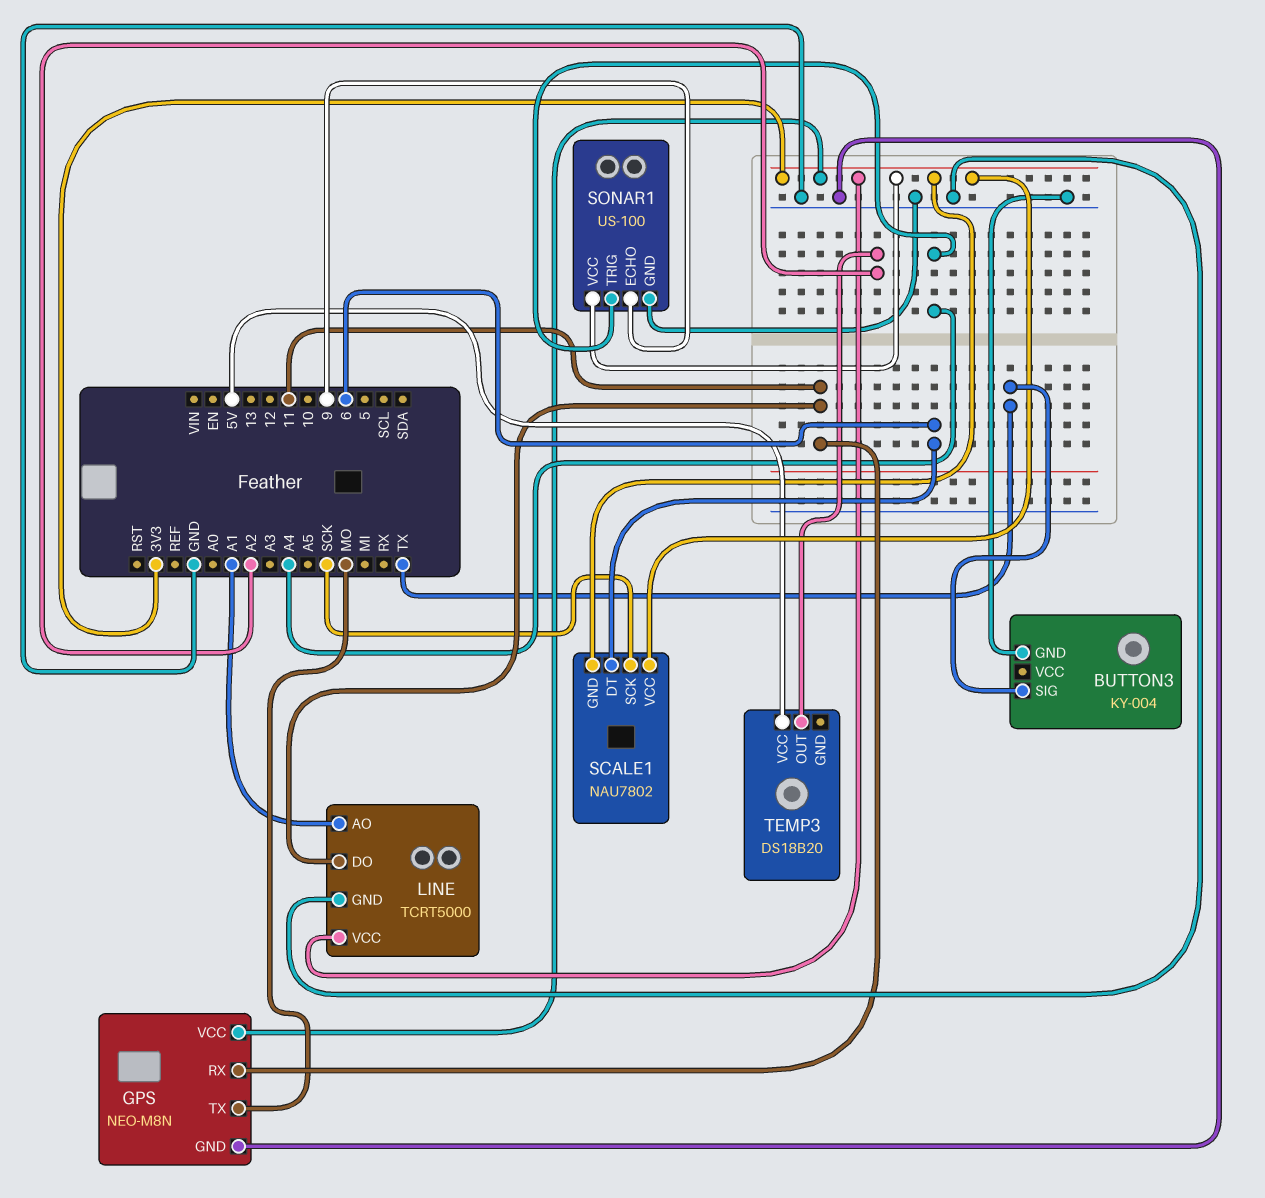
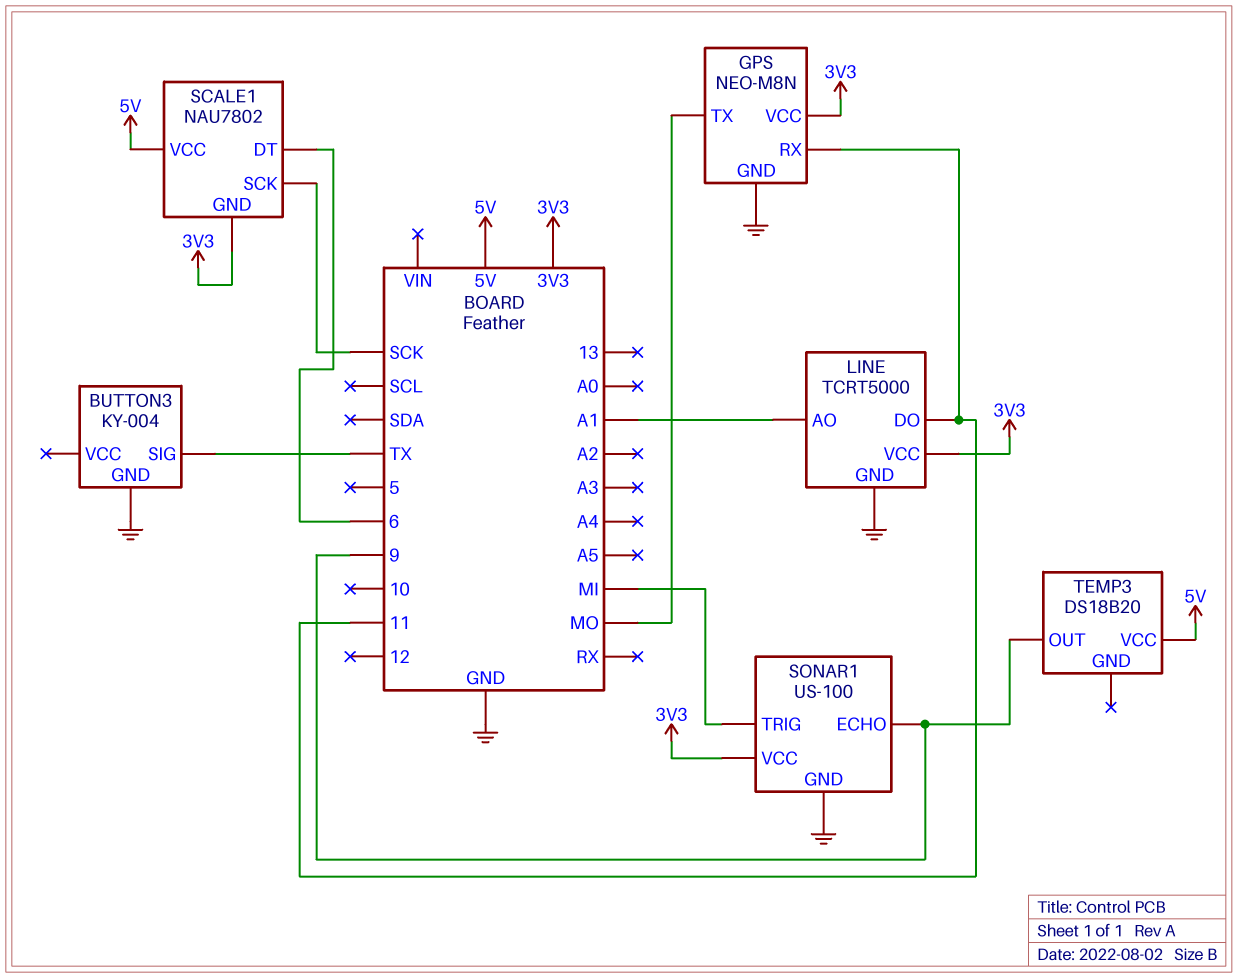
SCALE1 pin VCC: 3V3 -> 5V
SONAR1 pin TRIG: A4 -> MI
TEMP3 pin OUT: A2 -> 9

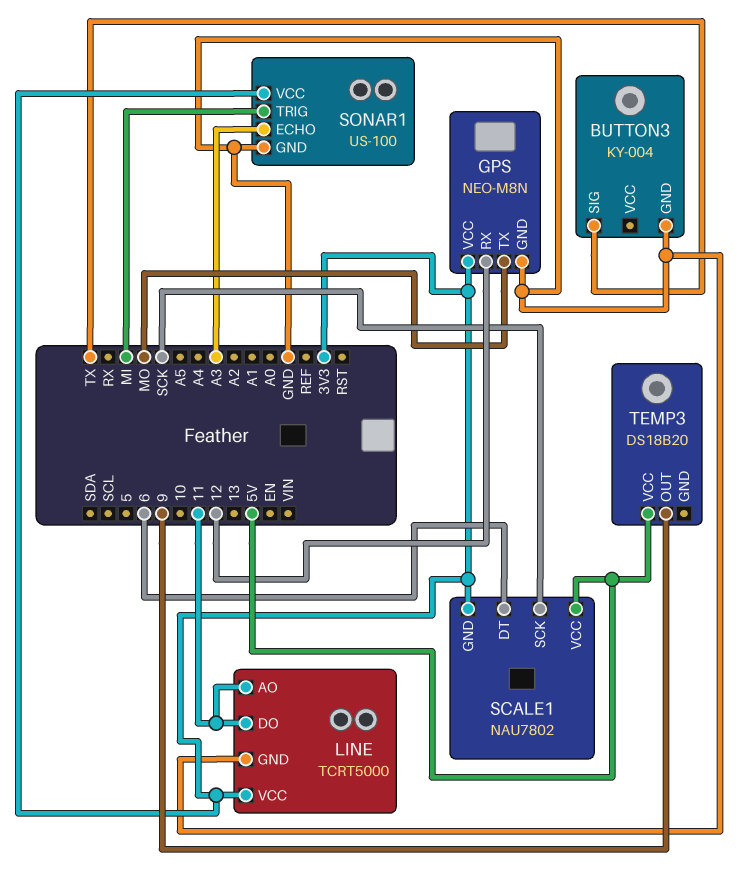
GPS pin RX: 11 -> 12
LINE pin AO: A1 -> 11
SONAR1 pin ECHO: 9 -> A3

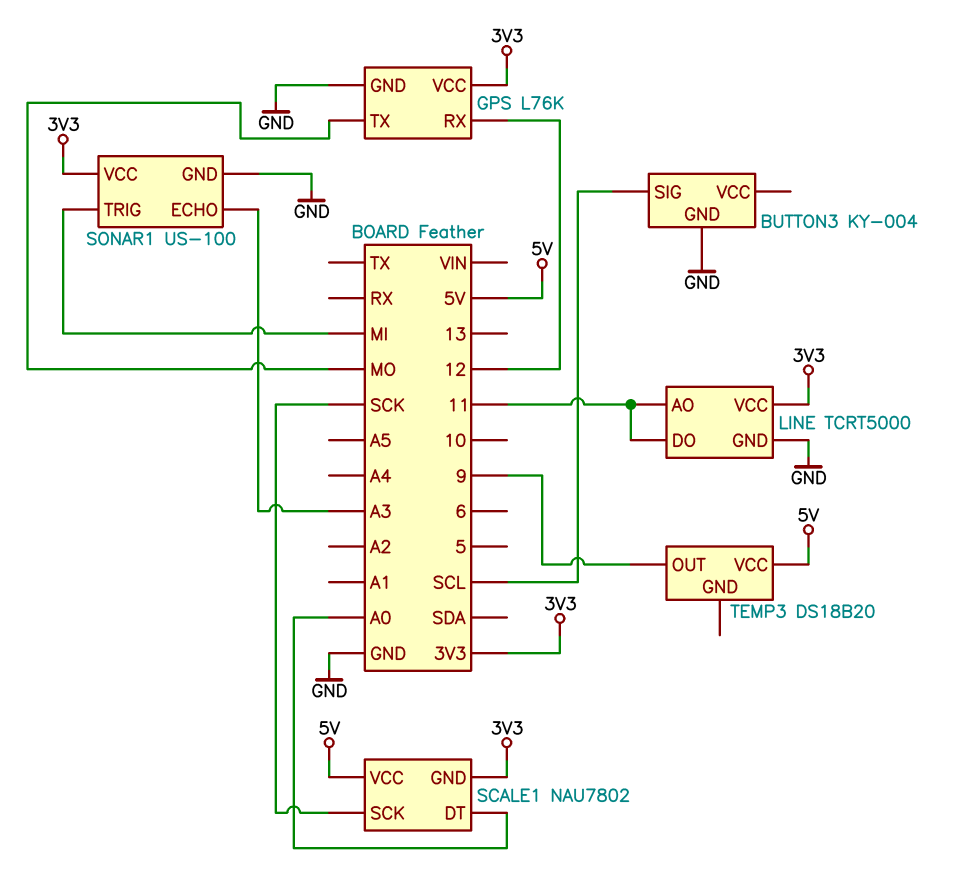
BUTTON3 pin SIG: TX -> SCL
GPS: NEO-M8N -> L76K
SCALE1 pin DT: 6 -> A0

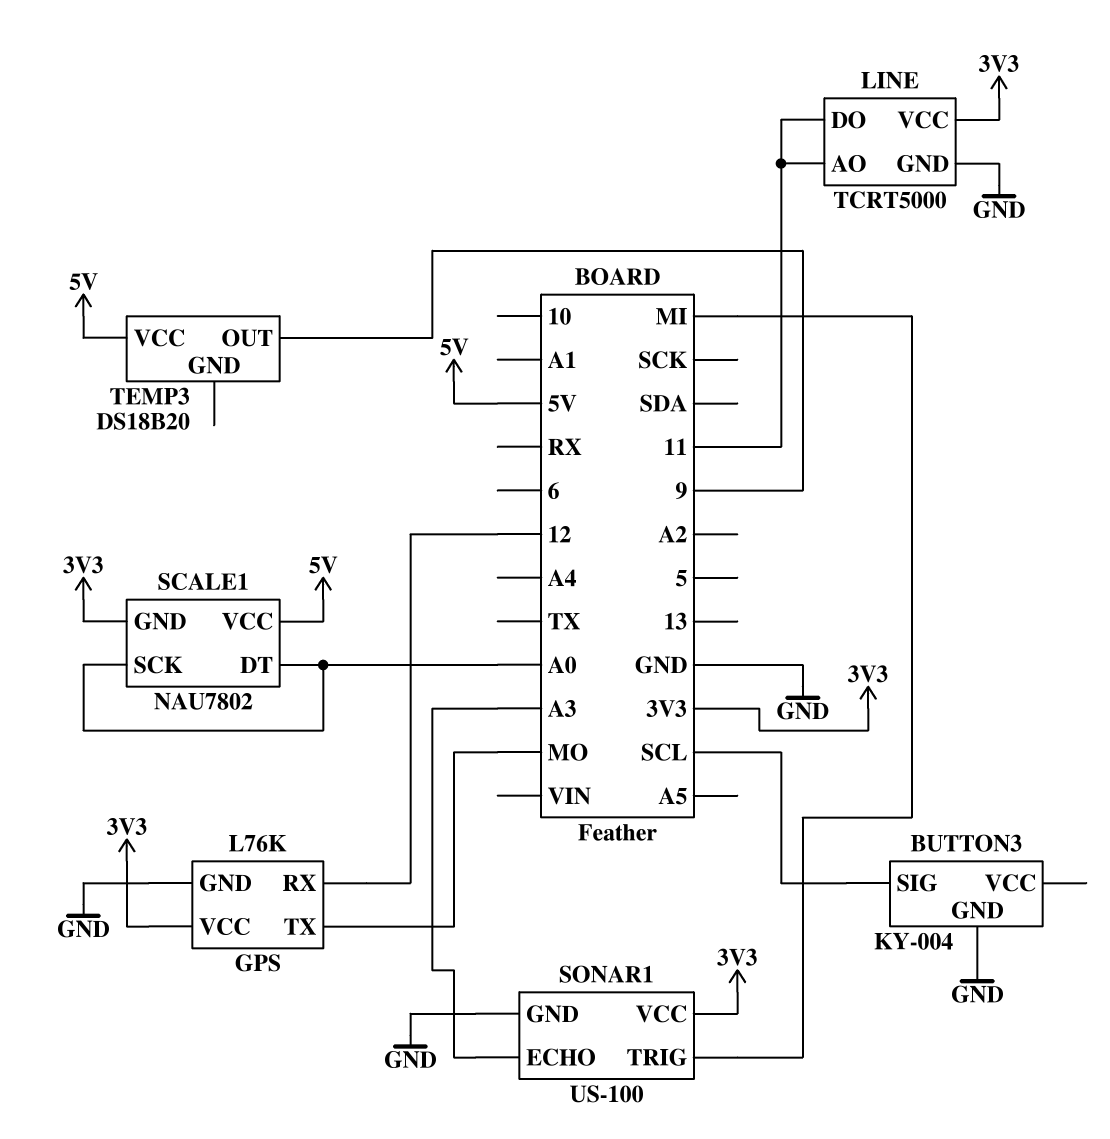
SCALE1 pin SCK: SCK -> A0

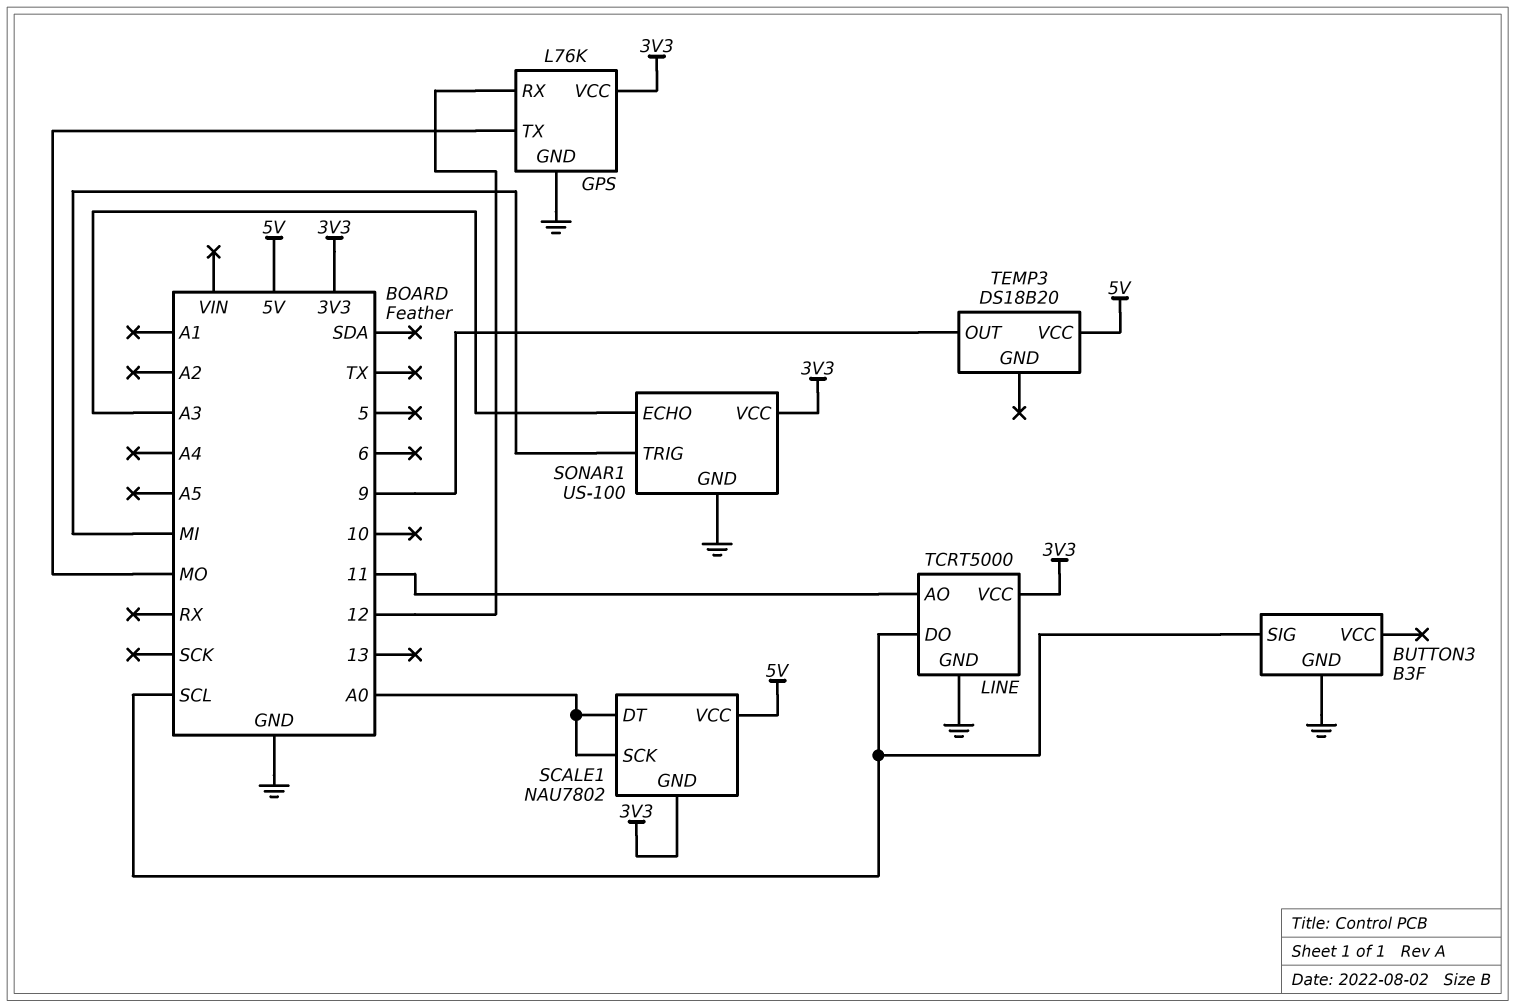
BUTTON3: KY-004 -> B3F
LINE pin DO: 11 -> SCL

